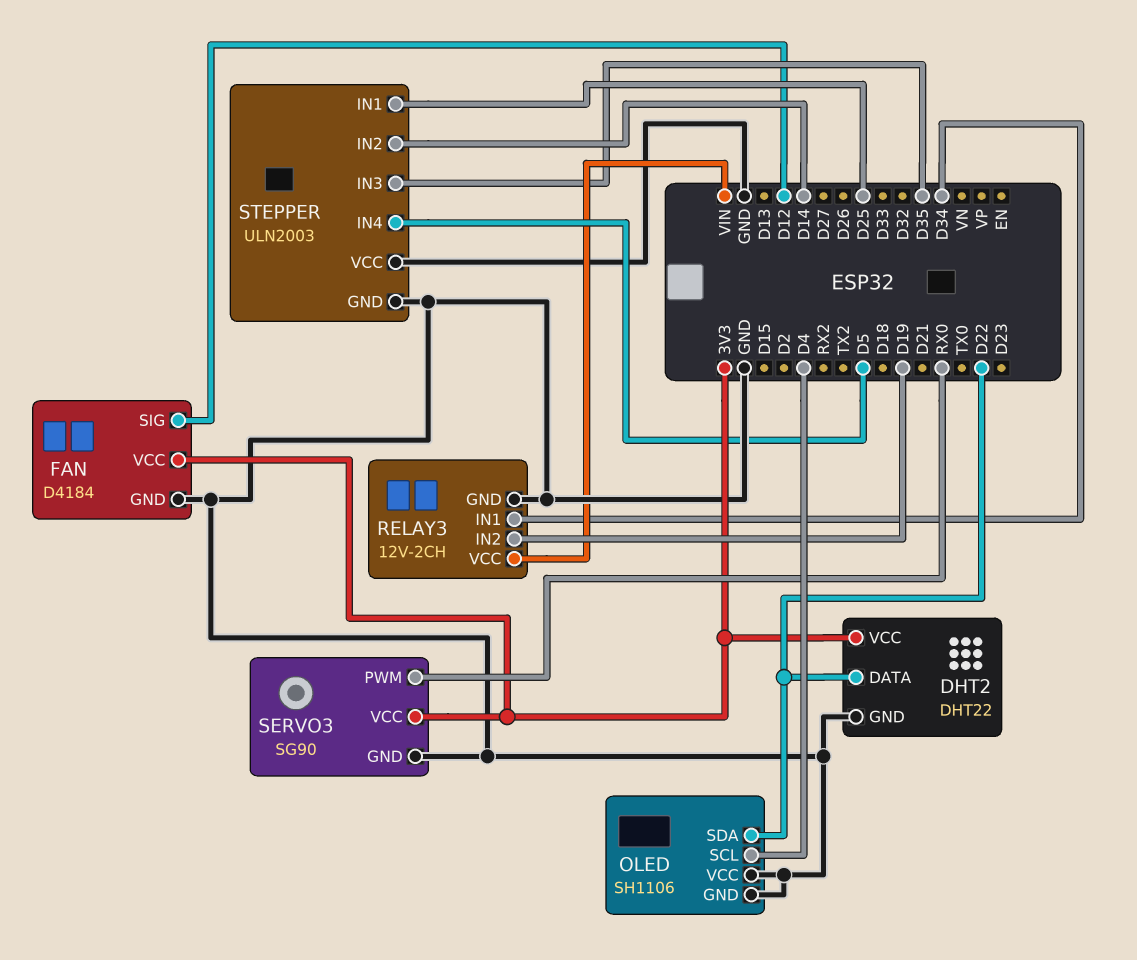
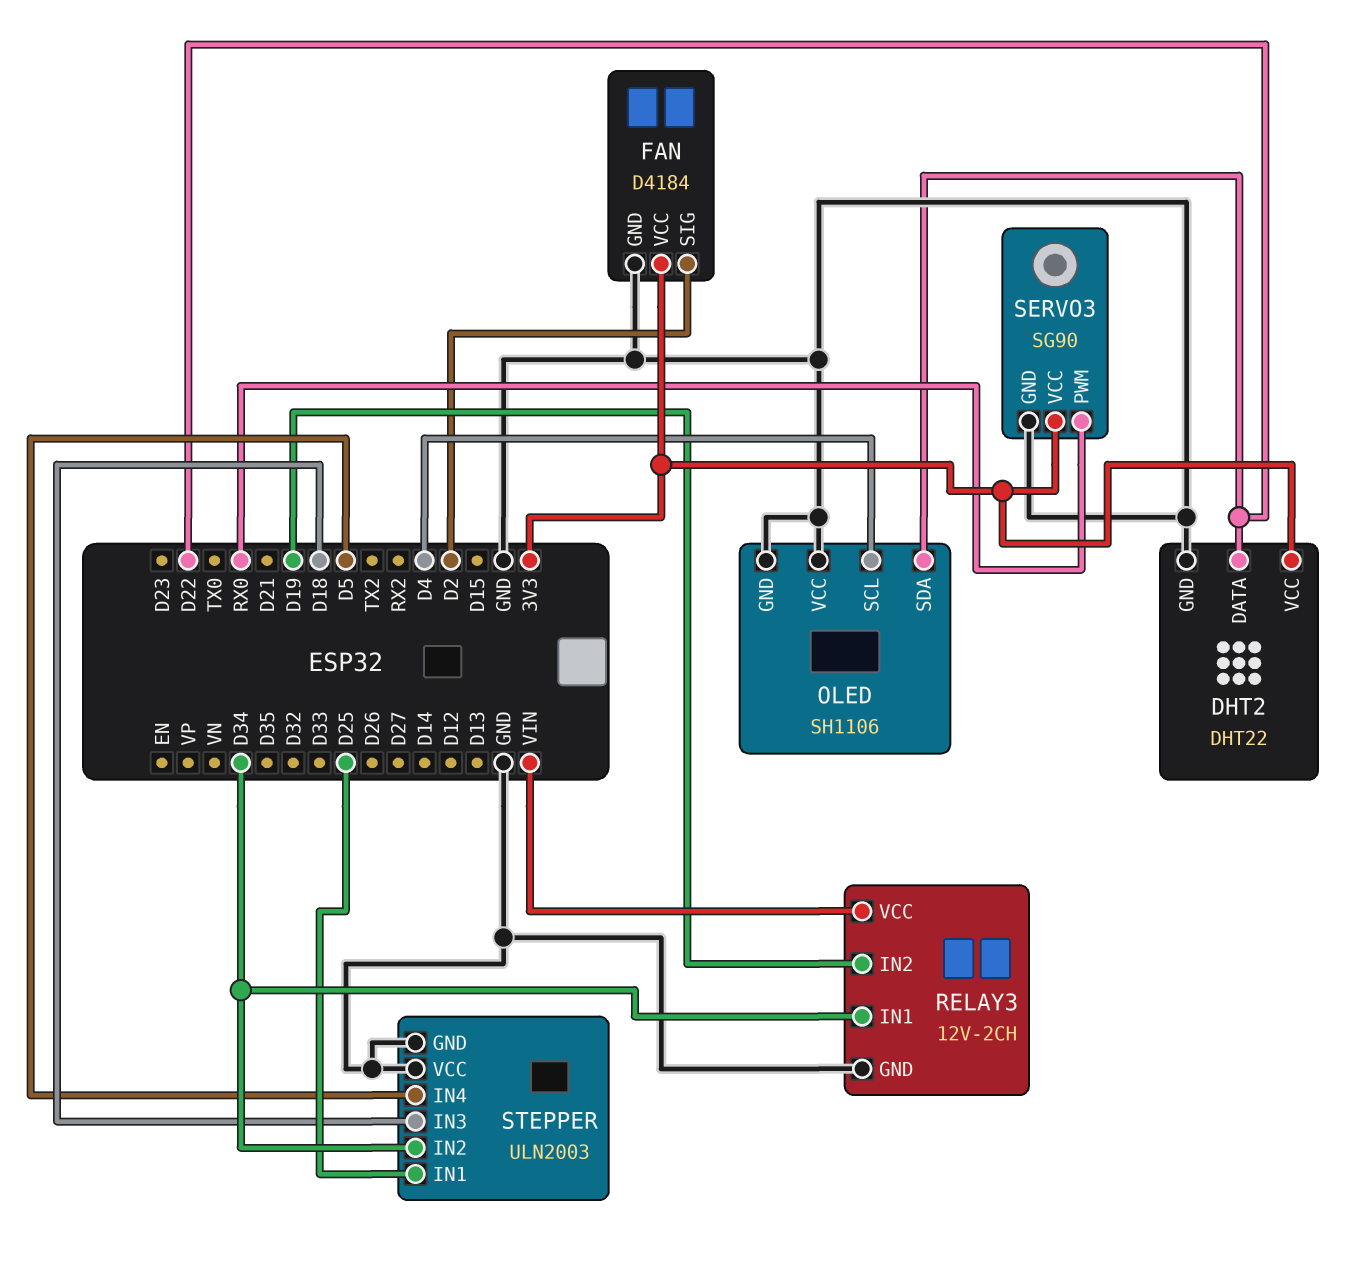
FAN pin SIG: D12 -> D2
STEPPER pin IN2: D14 -> D34
STEPPER pin IN3: D35 -> D18

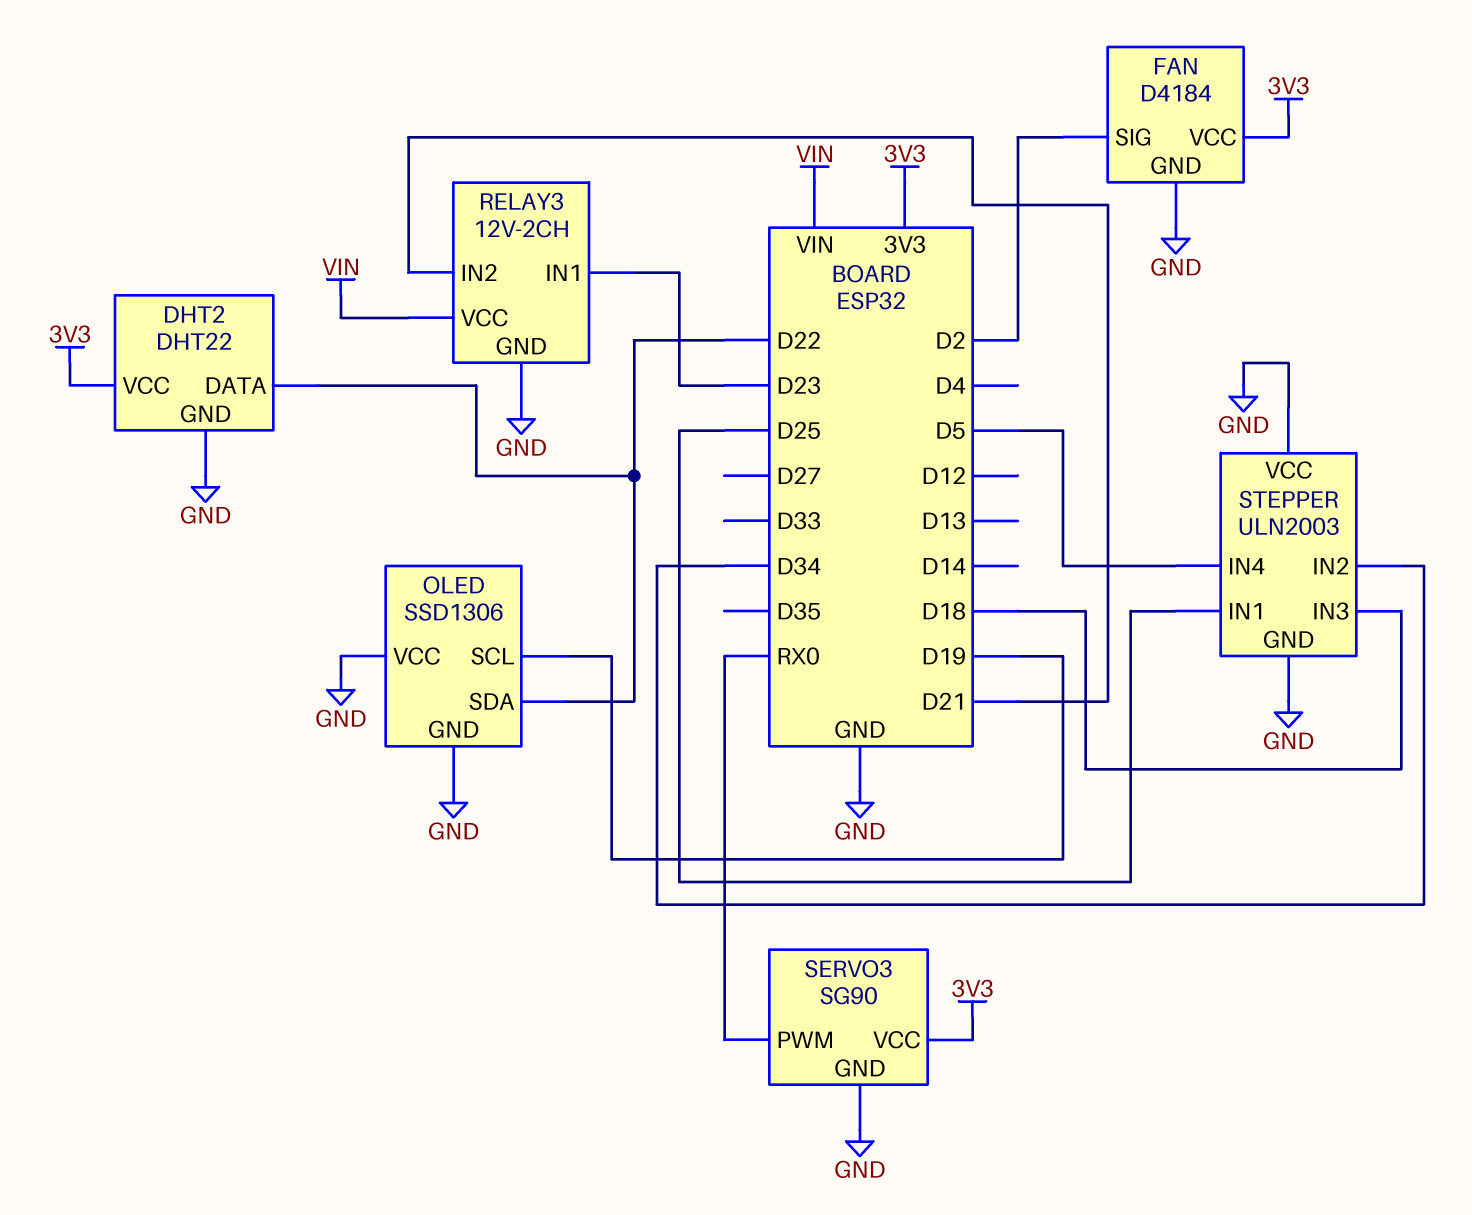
OLED: SH1106 -> SSD1306
OLED pin SCL: D4 -> D19
RELAY3 pin IN1: D34 -> D23
RELAY3 pin IN2: D19 -> D21

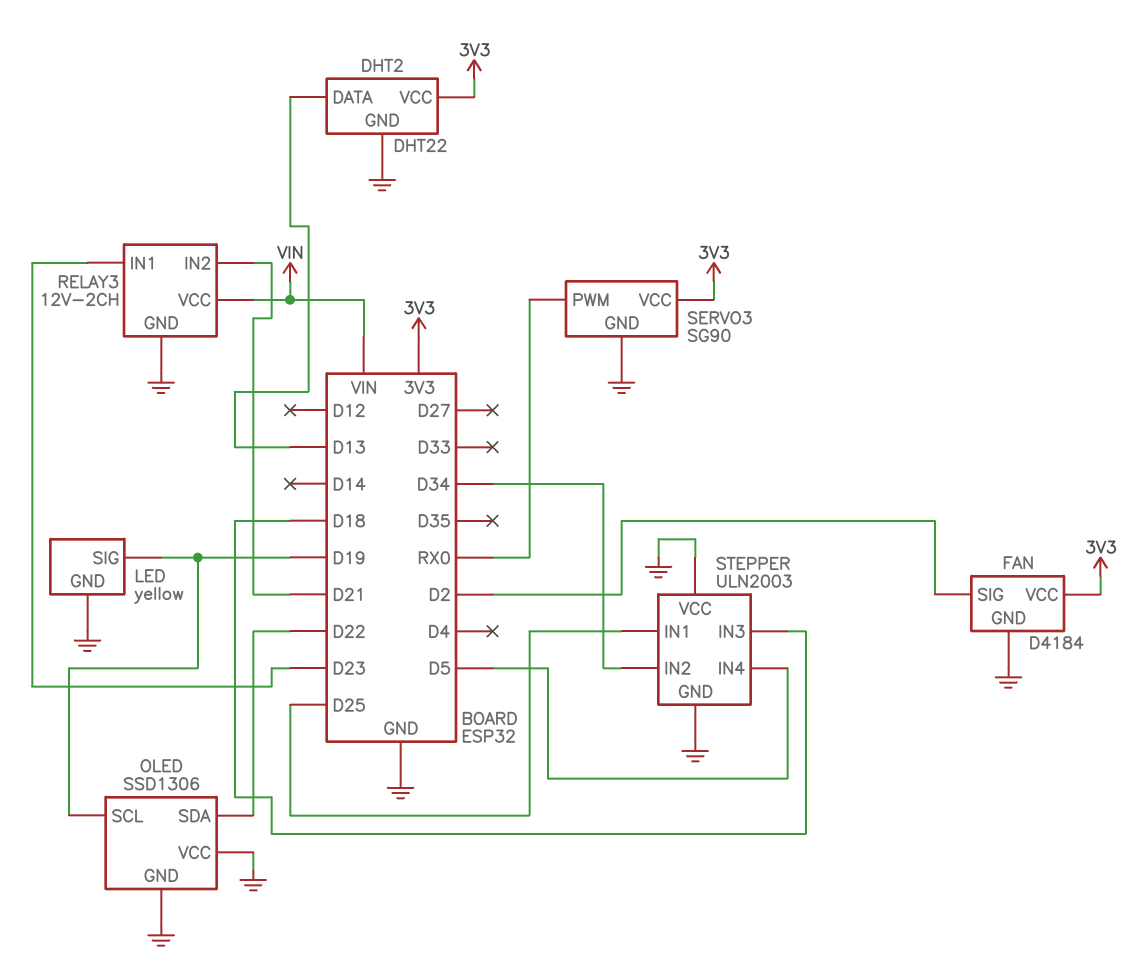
DHT2 pin DATA: D22 -> D13
LED: none -> yellow
LED pin GND: none -> GND
LED pin SIG: none -> D19

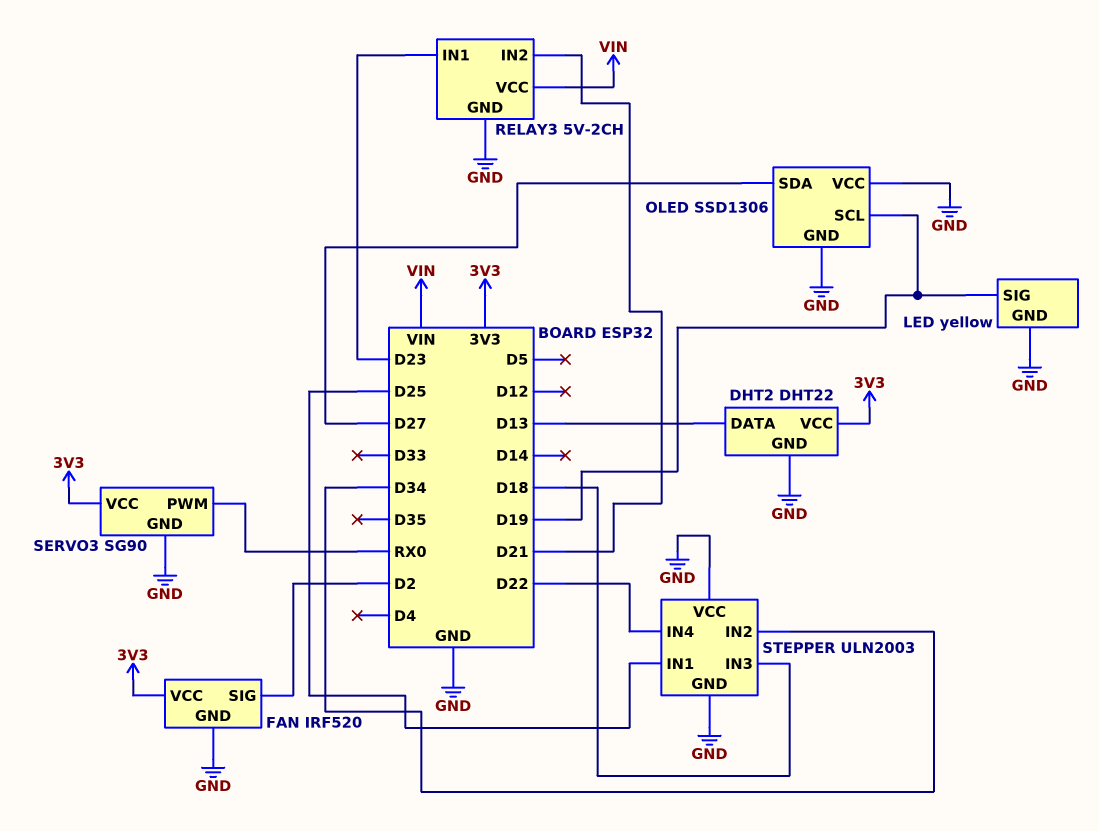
FAN: D4184 -> IRF520
OLED pin SDA: D22 -> D27
RELAY3: 12V-2CH -> 5V-2CH
STEPPER pin IN4: D5 -> D22

